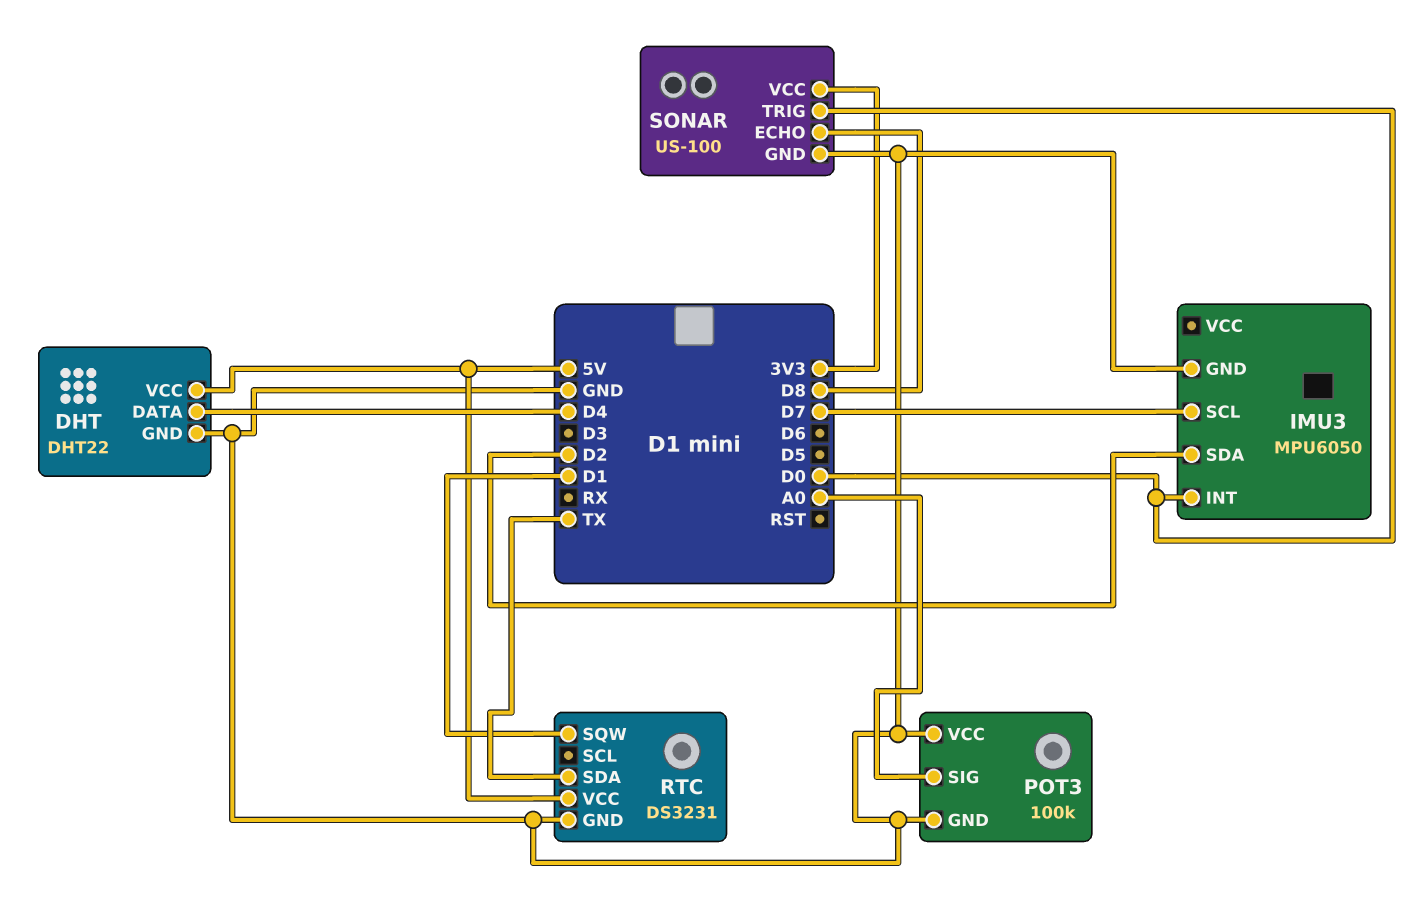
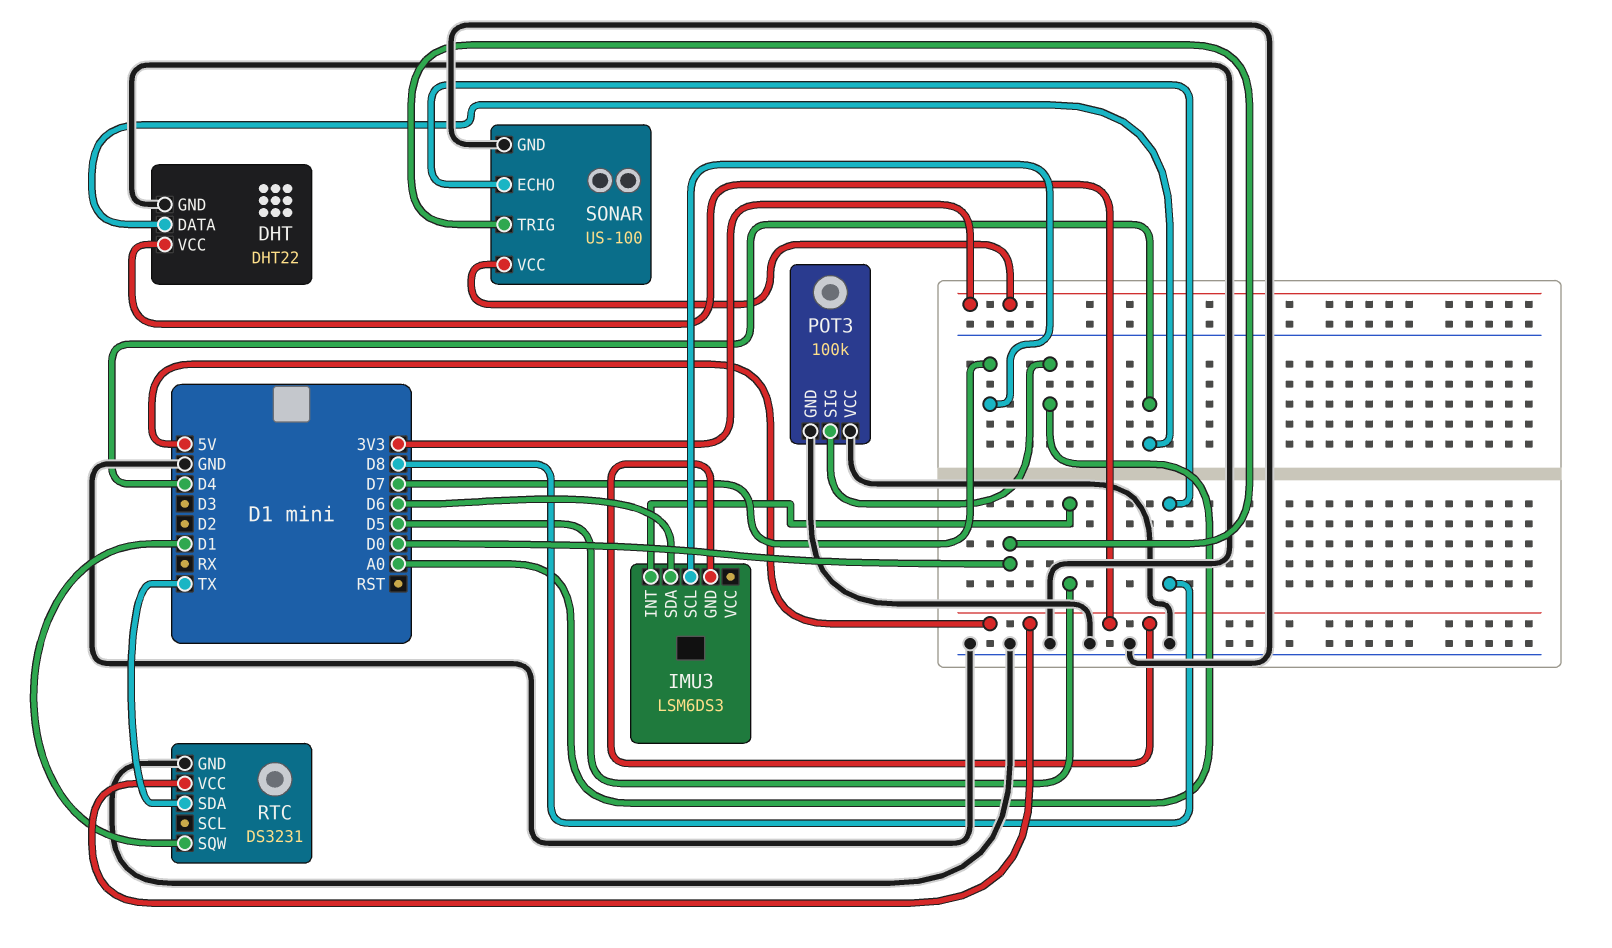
IMU3: MPU6050 -> LSM6DS3
IMU3 pin GND: GND -> 5V
IMU3 pin INT: D0 -> D5
IMU3 pin SDA: D2 -> D6

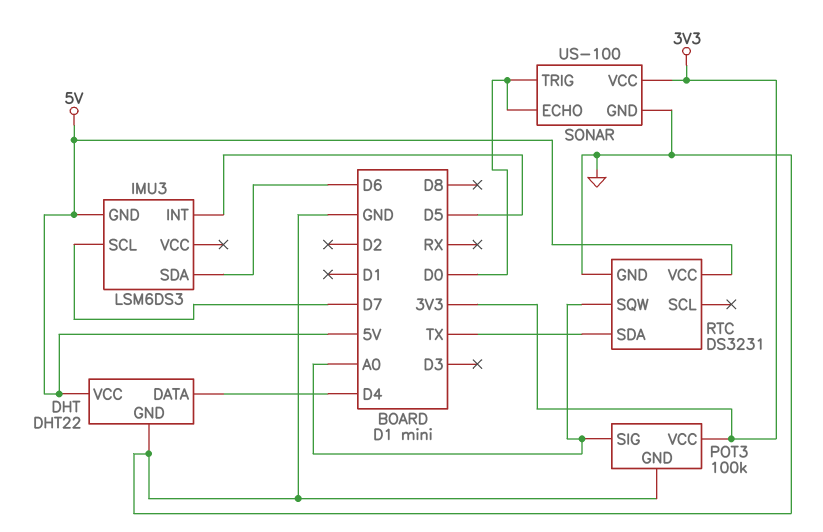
POT3 pin VCC: GND -> 3V3
RTC pin SQW: D1 -> A0
SONAR pin ECHO: D8 -> D0

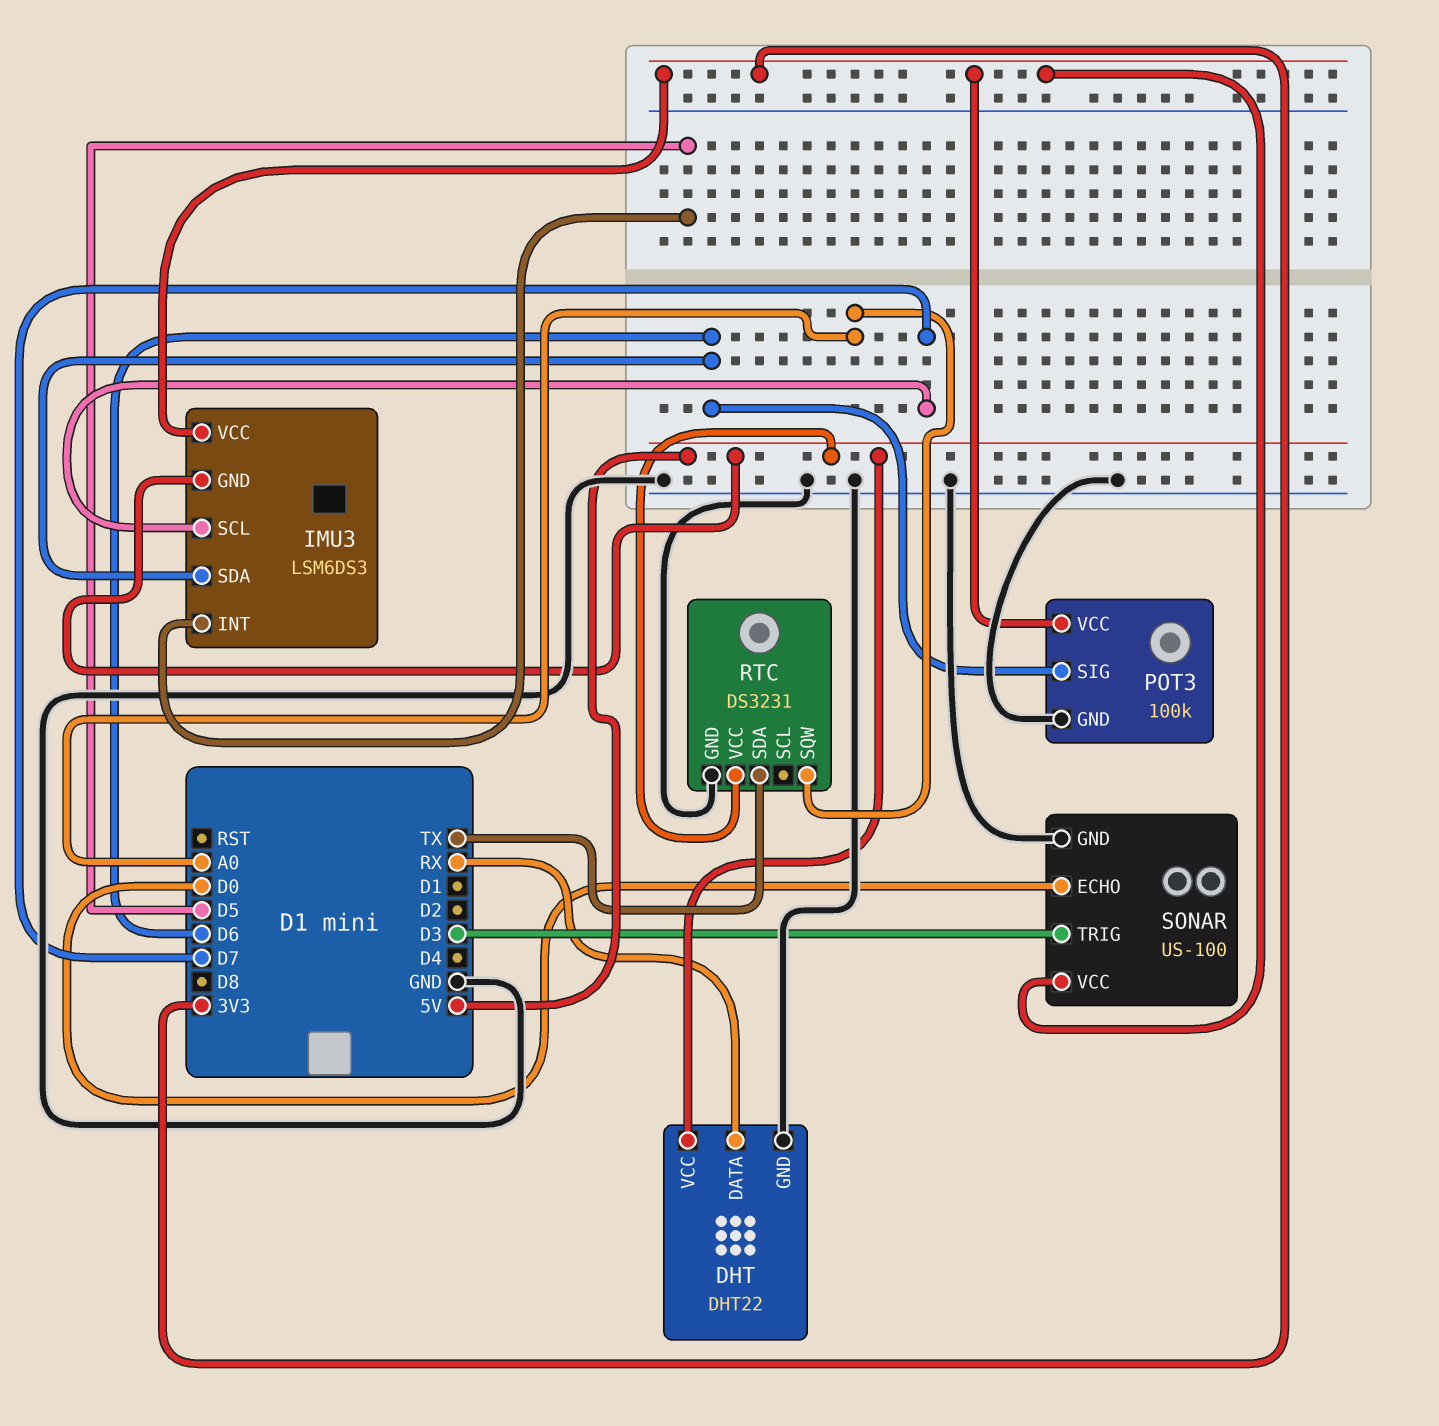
DHT pin DATA: D4 -> RX
IMU3 pin VCC: none -> 3V3
POT3 pin SIG: A0 -> D6
SONAR pin TRIG: D0 -> D3

